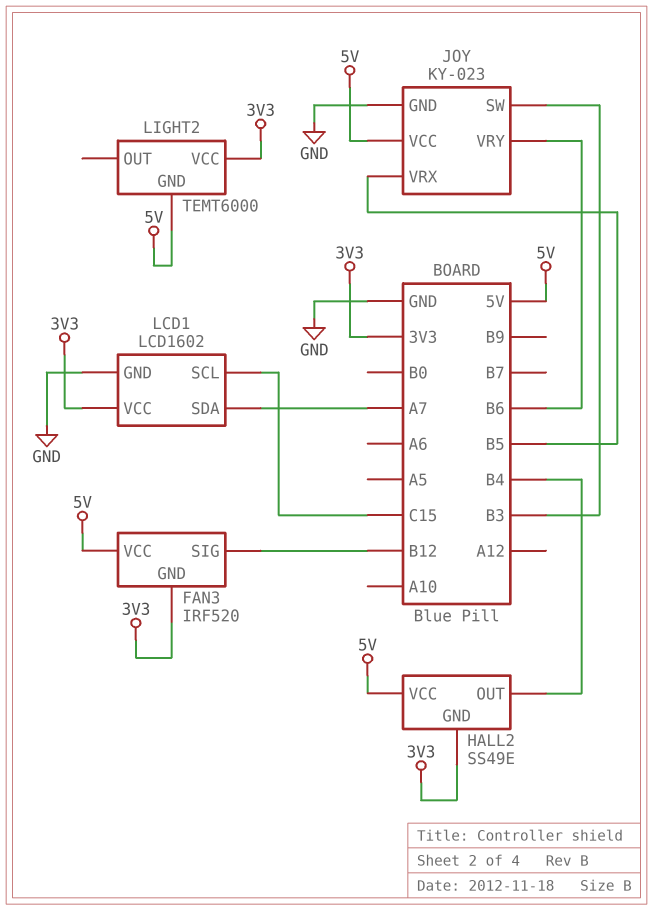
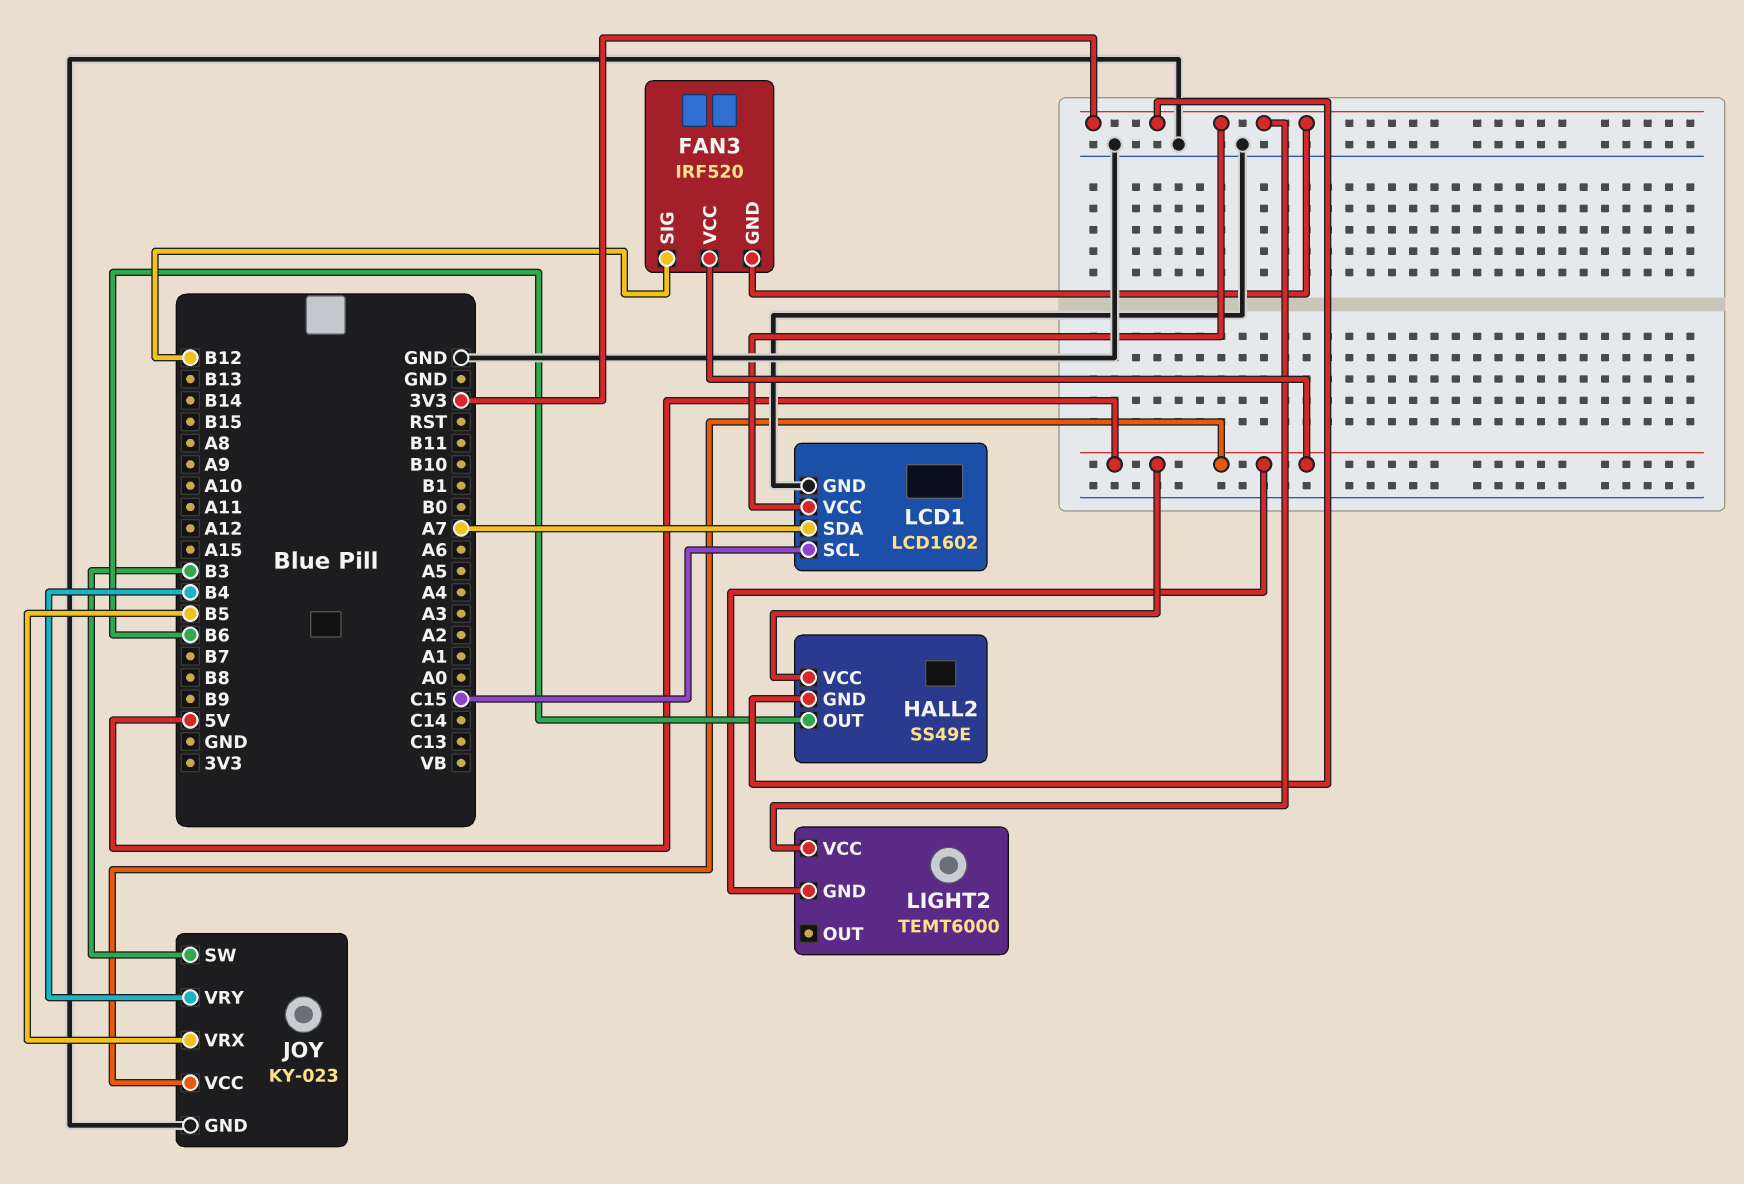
HALL2 pin OUT: B4 -> B6
JOY pin VRY: B6 -> B4

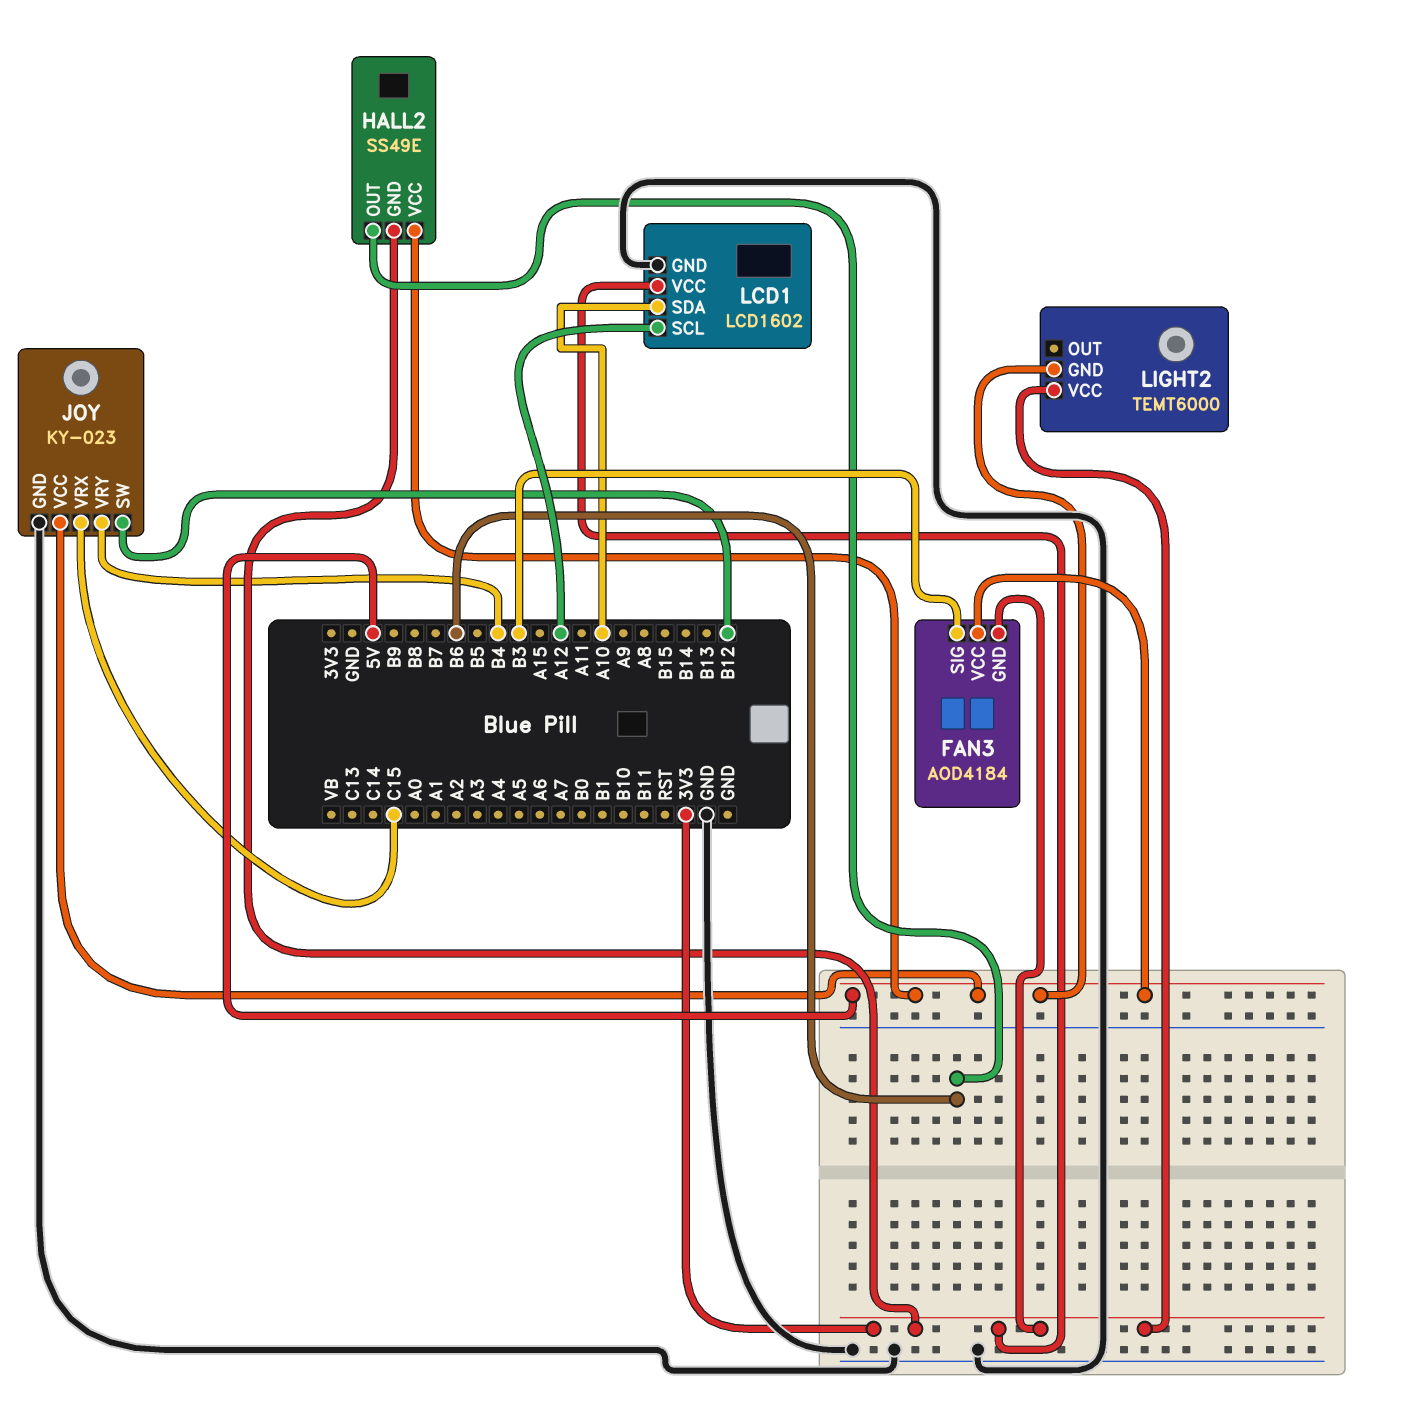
FAN3: IRF520 -> AOD4184
FAN3 pin SIG: B12 -> B3
JOY pin SW: B3 -> B12
JOY pin VRX: B5 -> C15
LCD1 pin SCL: C15 -> A12
LCD1 pin SDA: A7 -> A10

